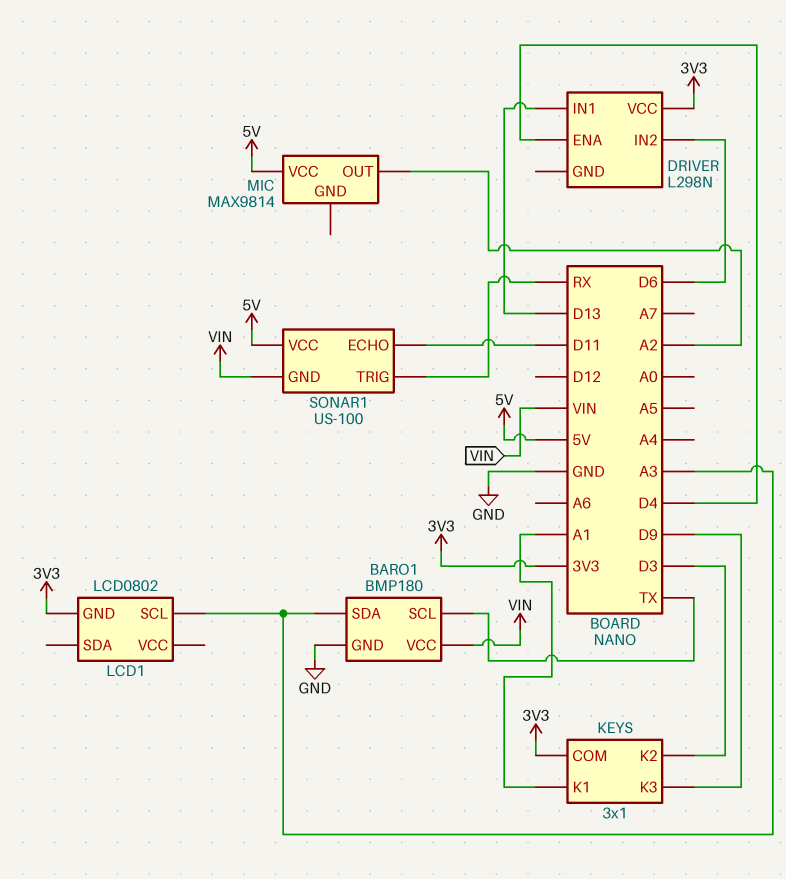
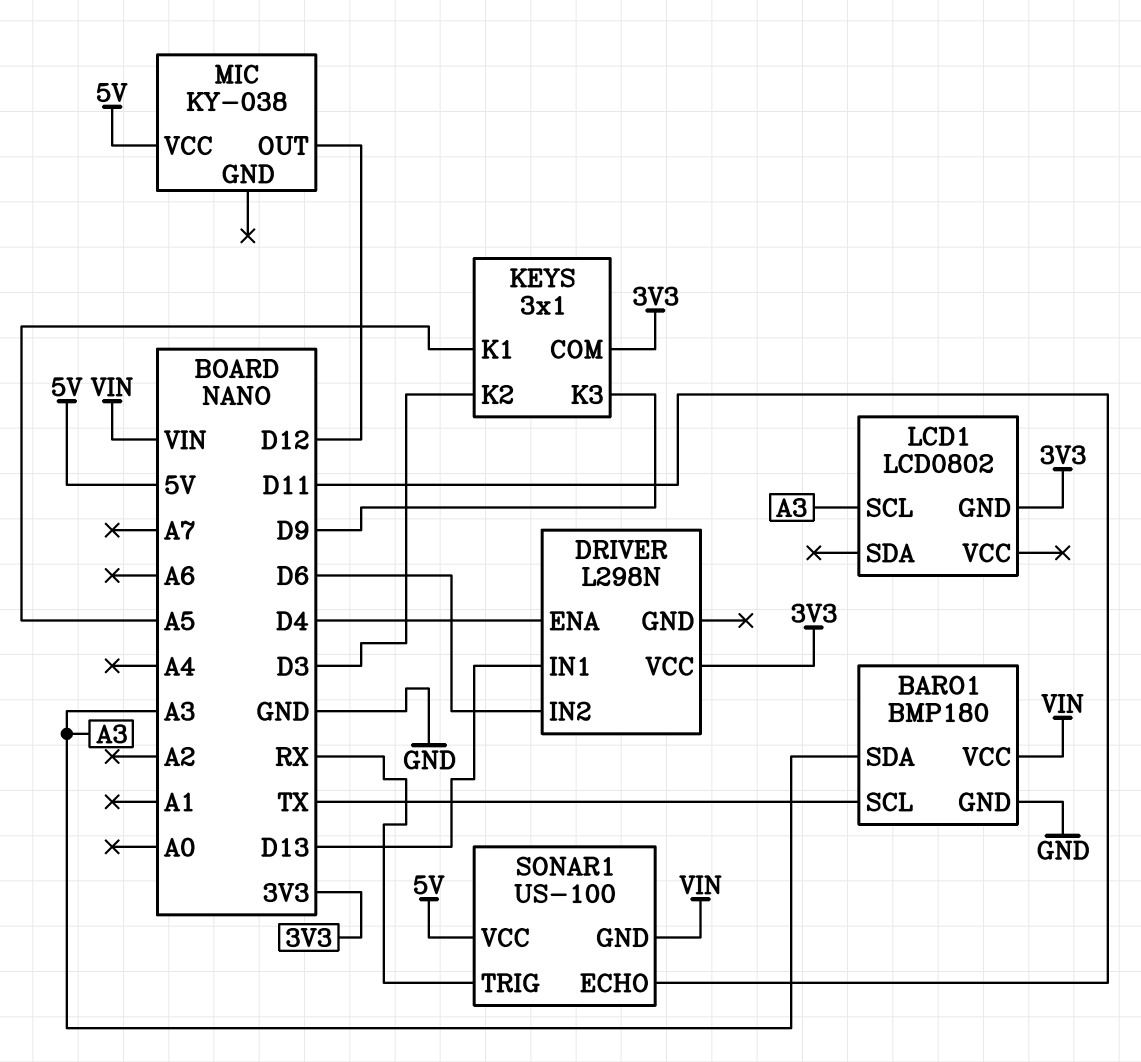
KEYS pin K1: A1 -> A5
MIC: MAX9814 -> KY-038
MIC pin OUT: A2 -> D12

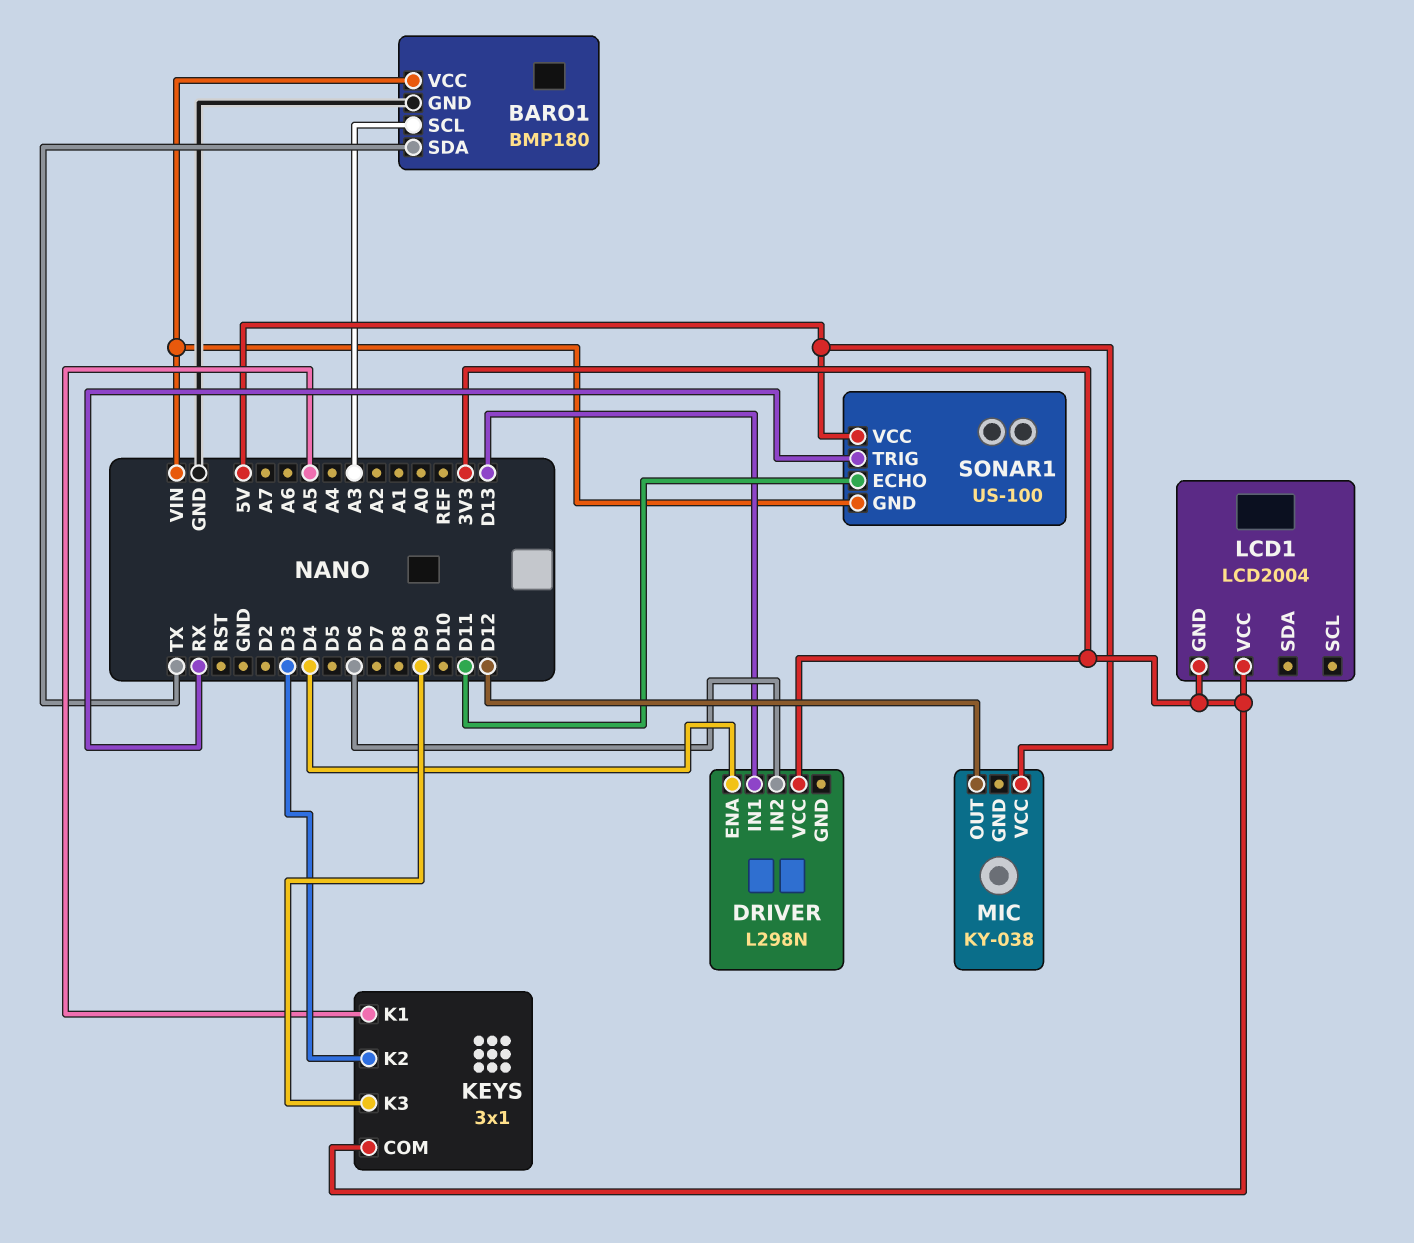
BARO1 pin SCL: TX -> A3
BARO1 pin SDA: A3 -> TX
LCD1: LCD0802 -> LCD2004
LCD1 pin SCL: A3 -> none
LCD1 pin VCC: none -> 3V3

